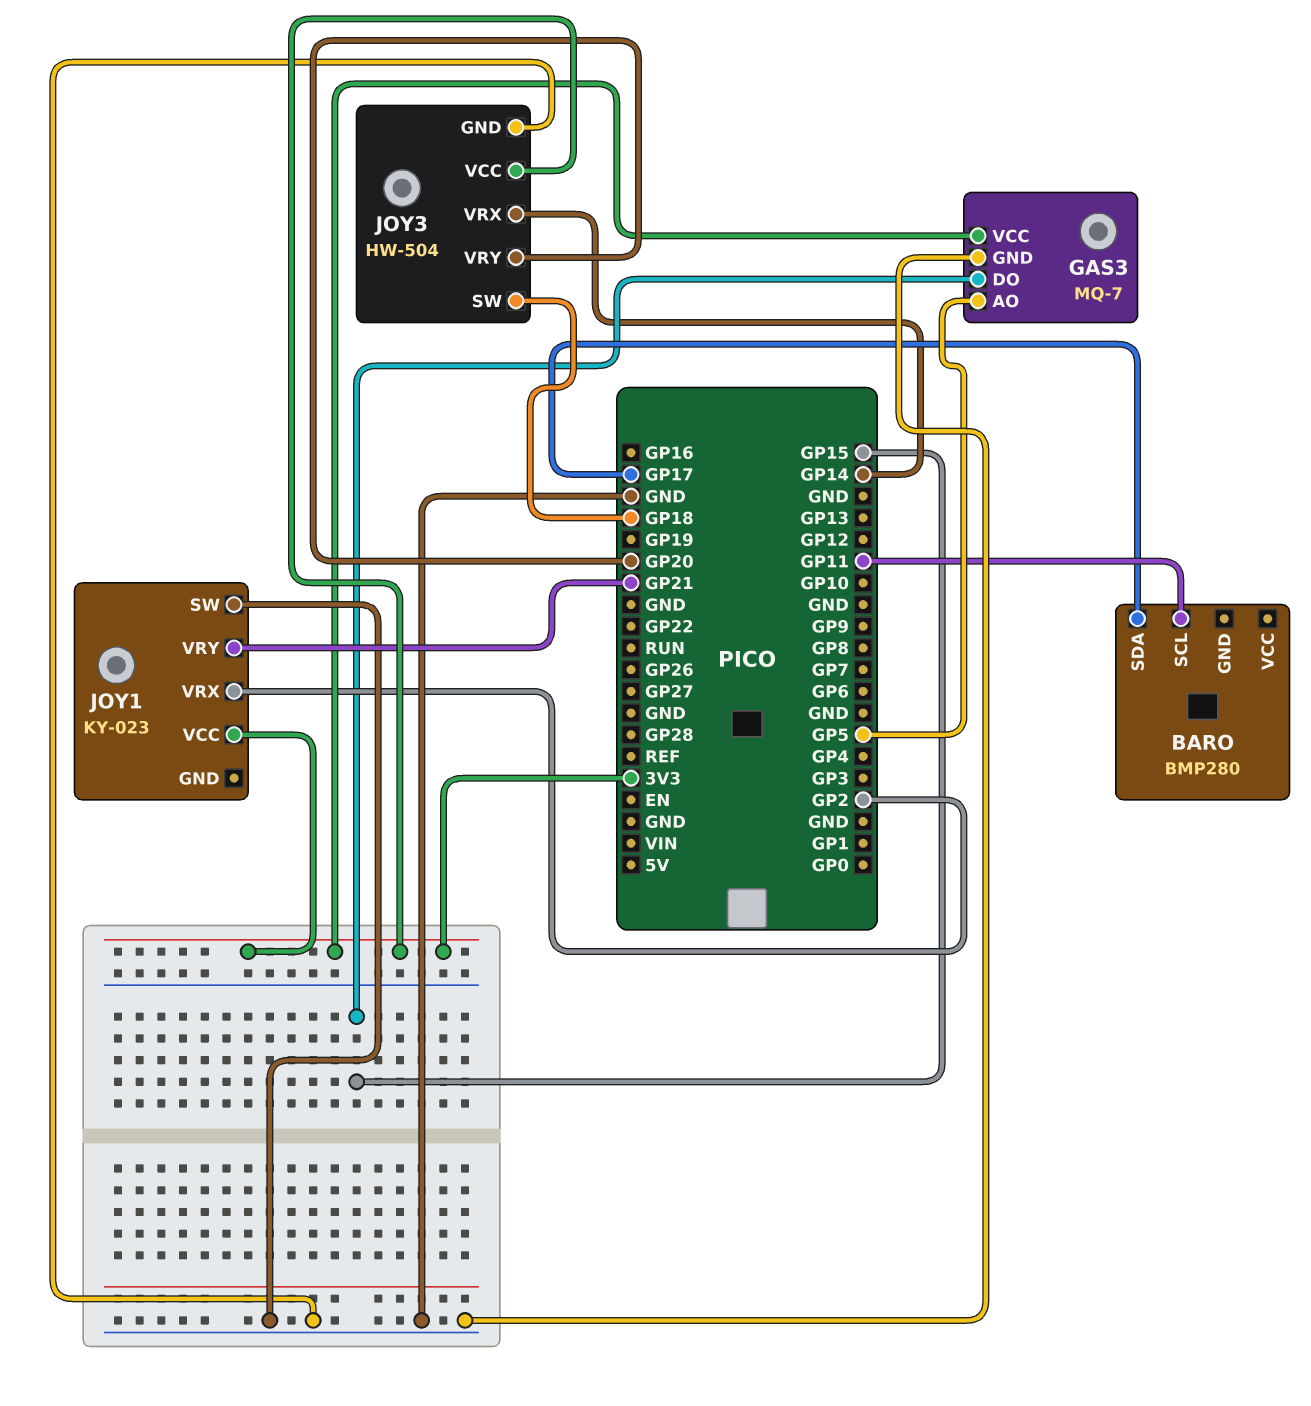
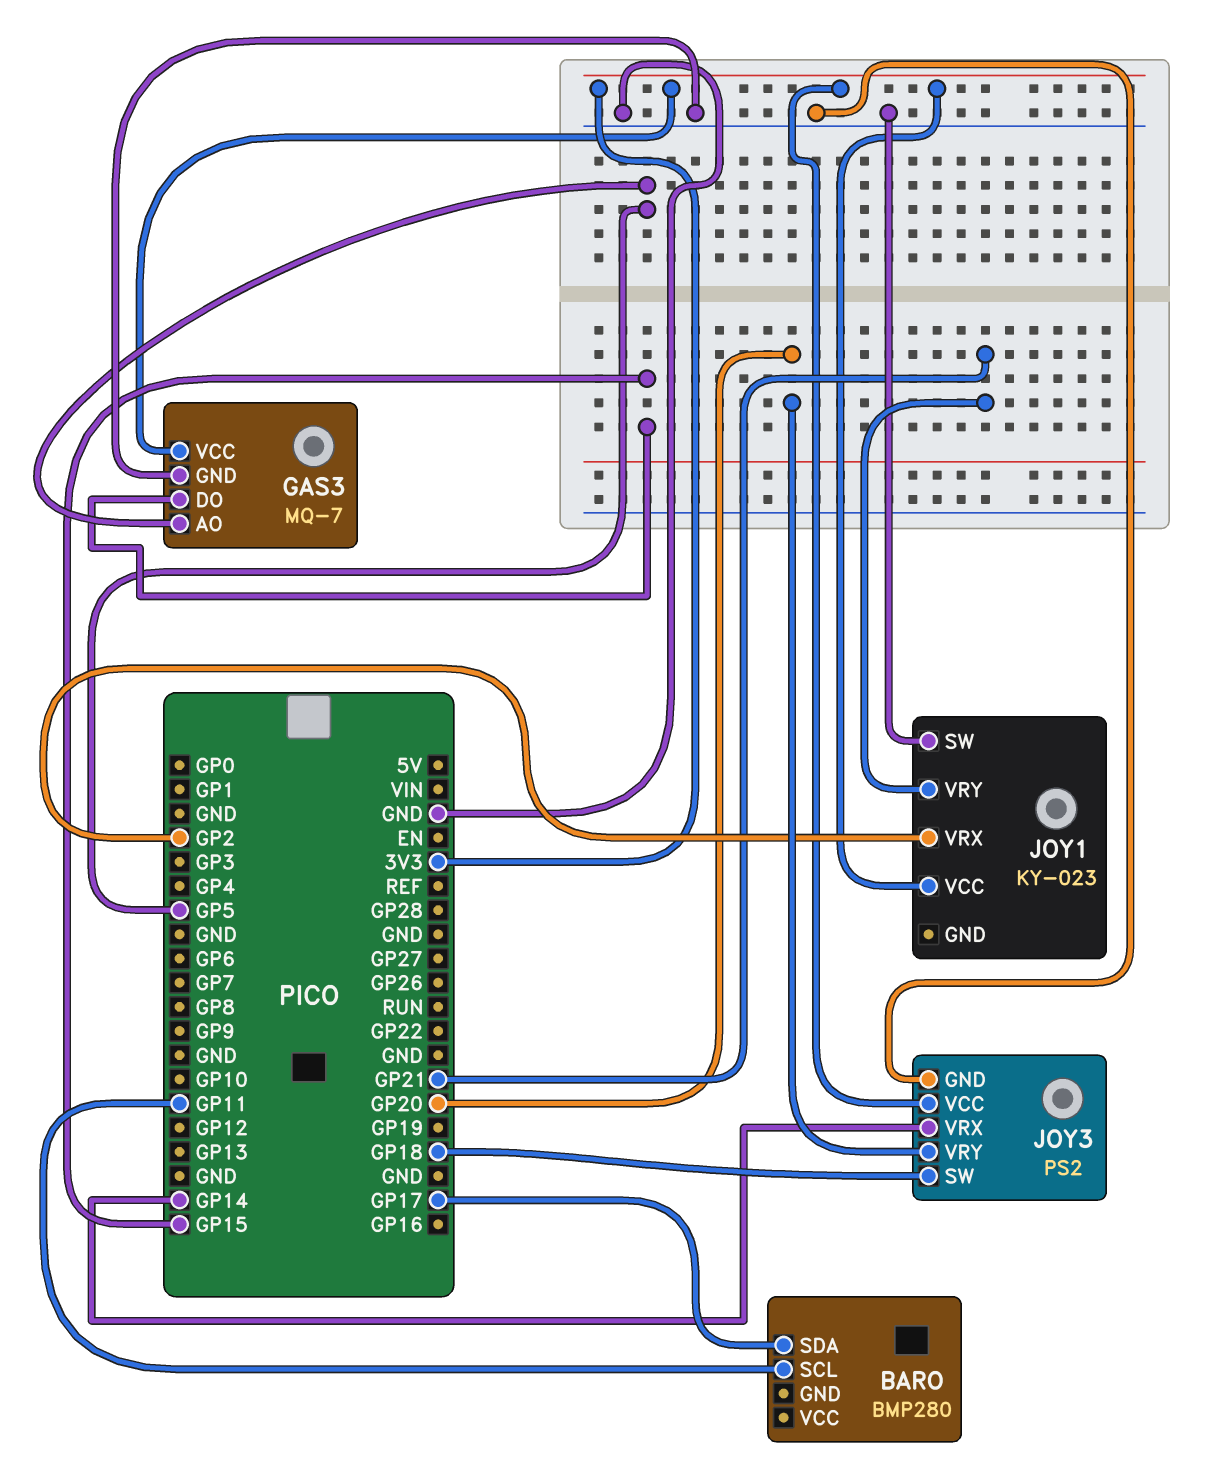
JOY3: HW-504 -> PS2

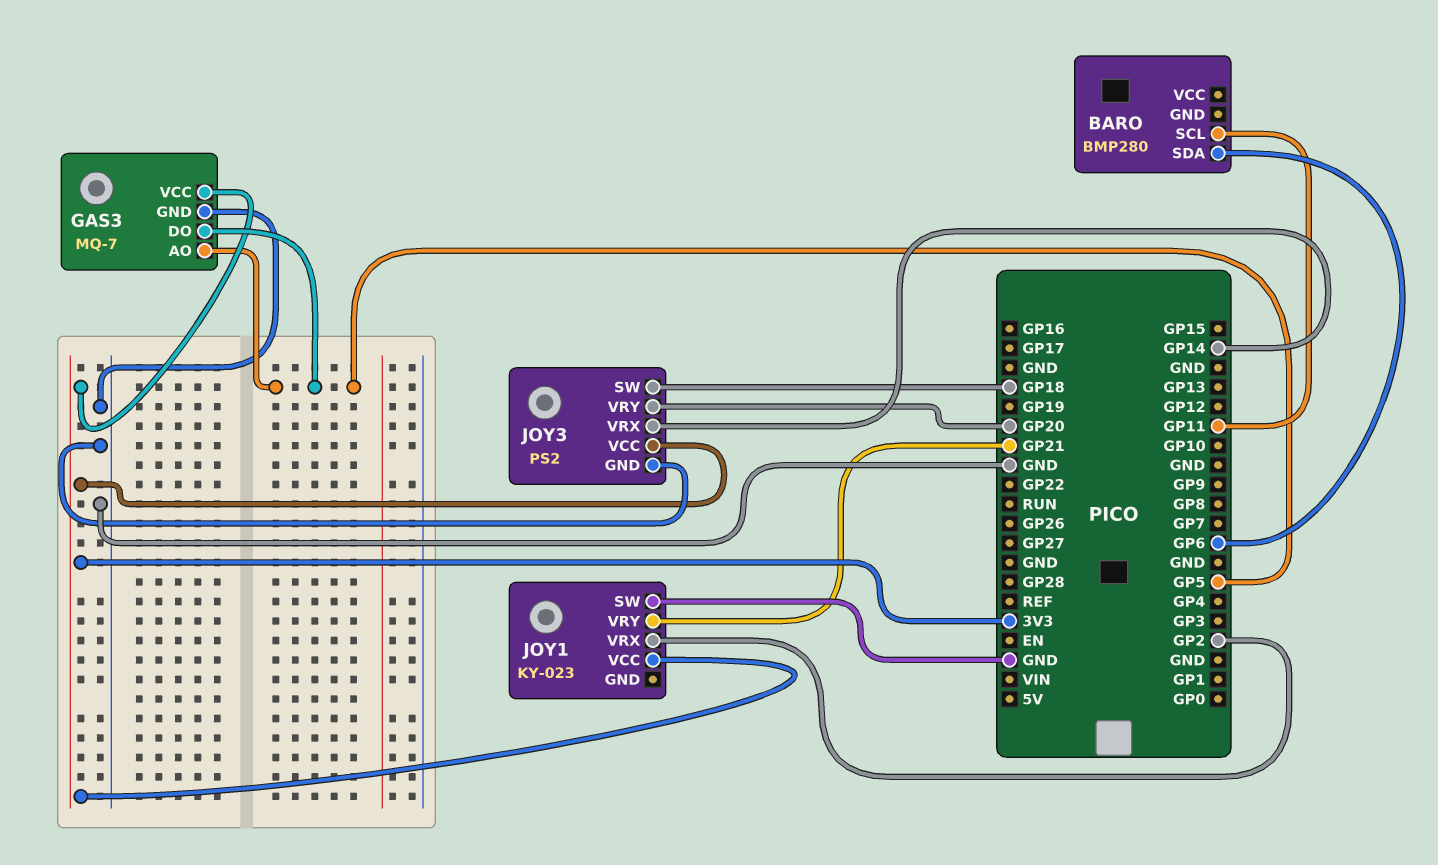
BARO pin SDA: GP17 -> GP6
GAS3 pin DO: GP15 -> GP5

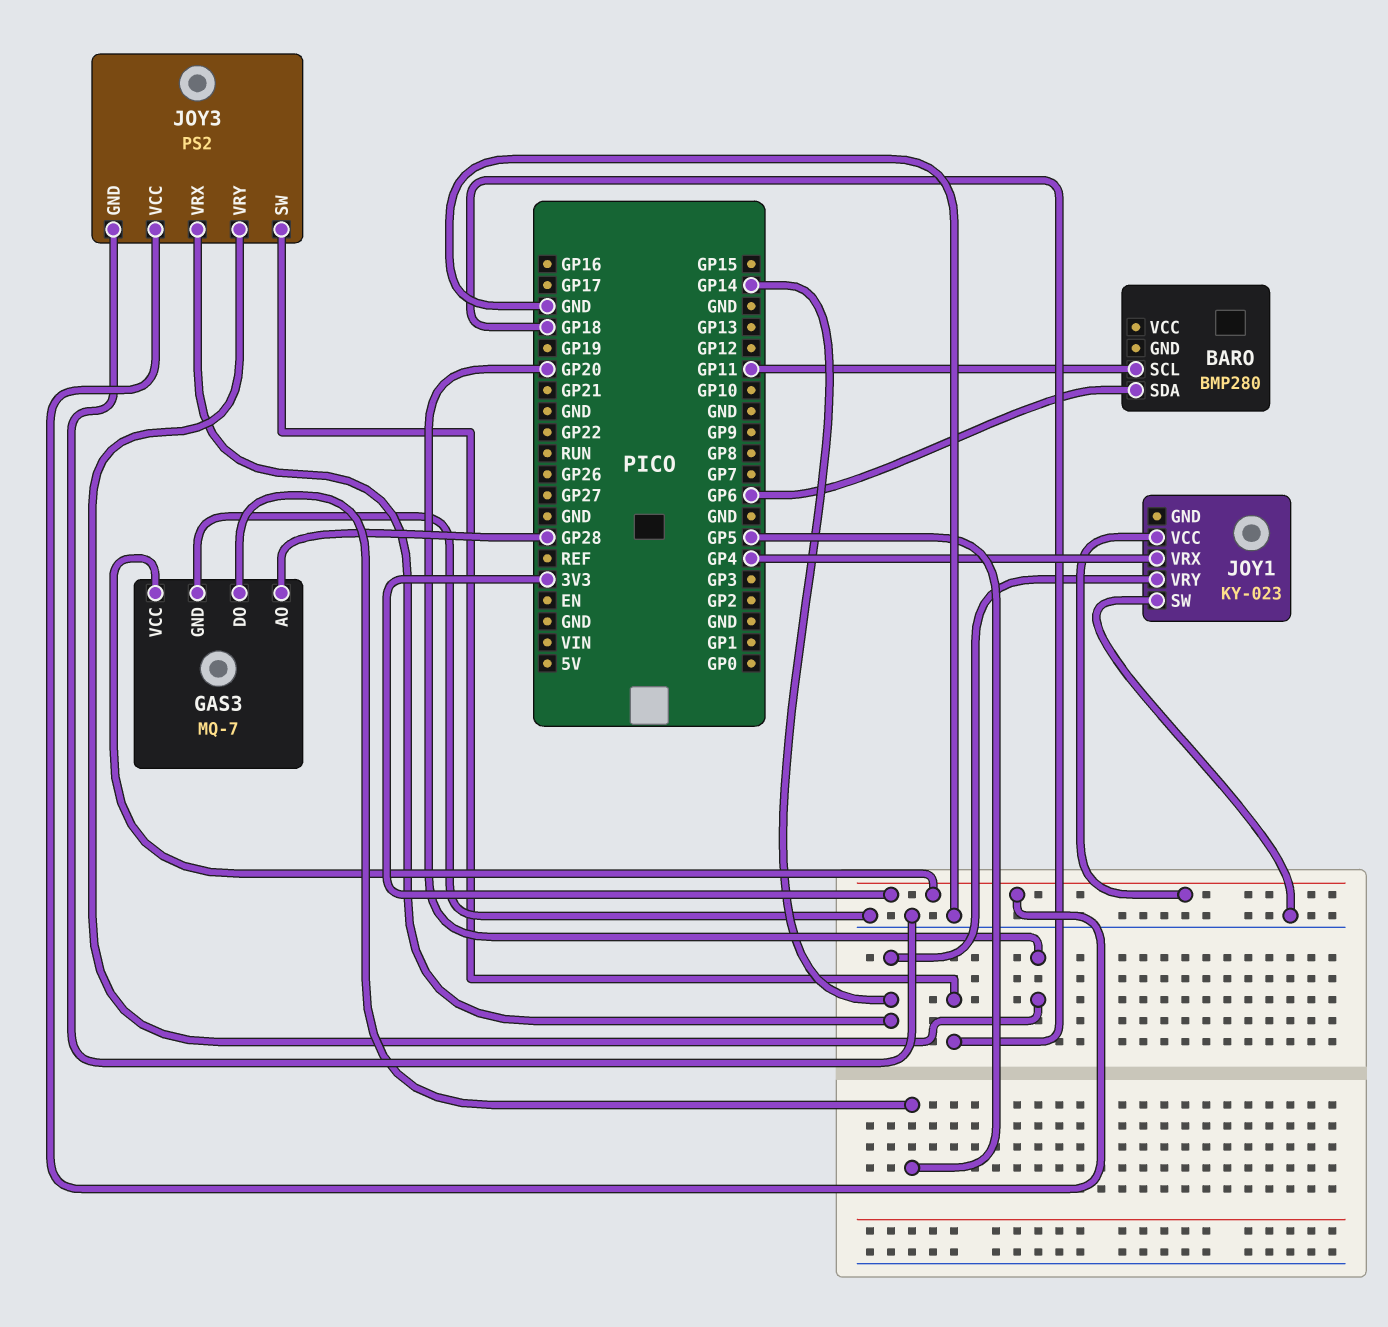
GAS3 pin AO: GP5 -> GP28
JOY1 pin VRX: GP2 -> GP4
JOY1 pin VRY: GP21 -> GP14

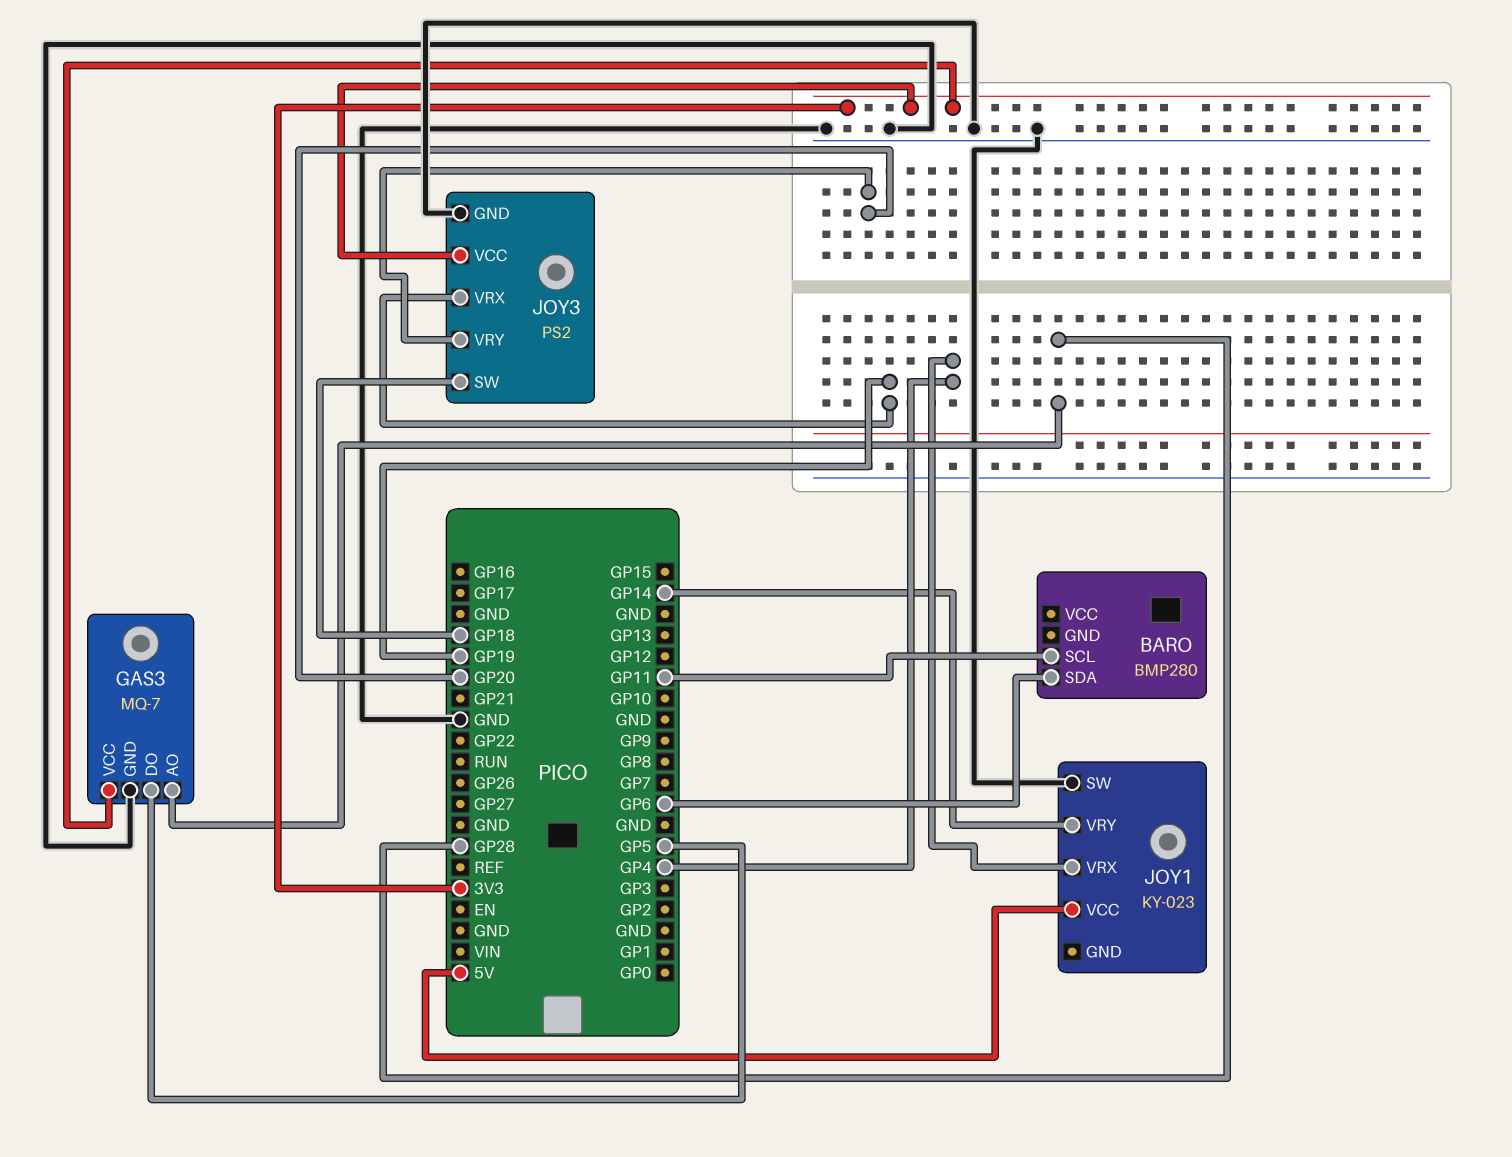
JOY1 pin VCC: 3V3 -> 5V
JOY3 pin VRX: GP14 -> GP19

